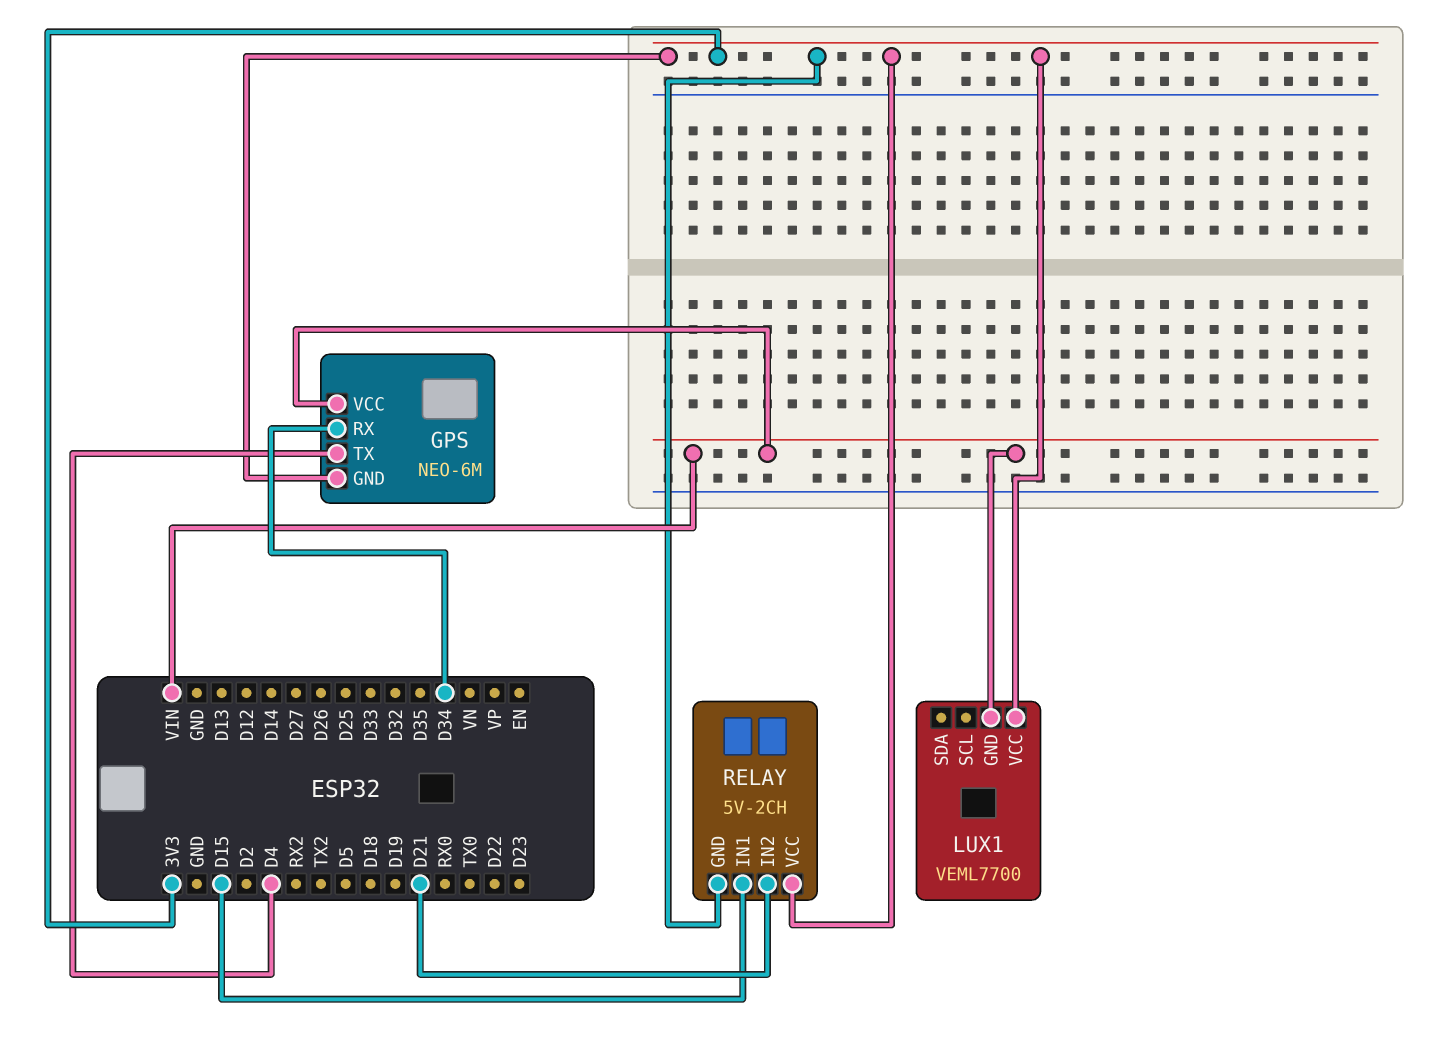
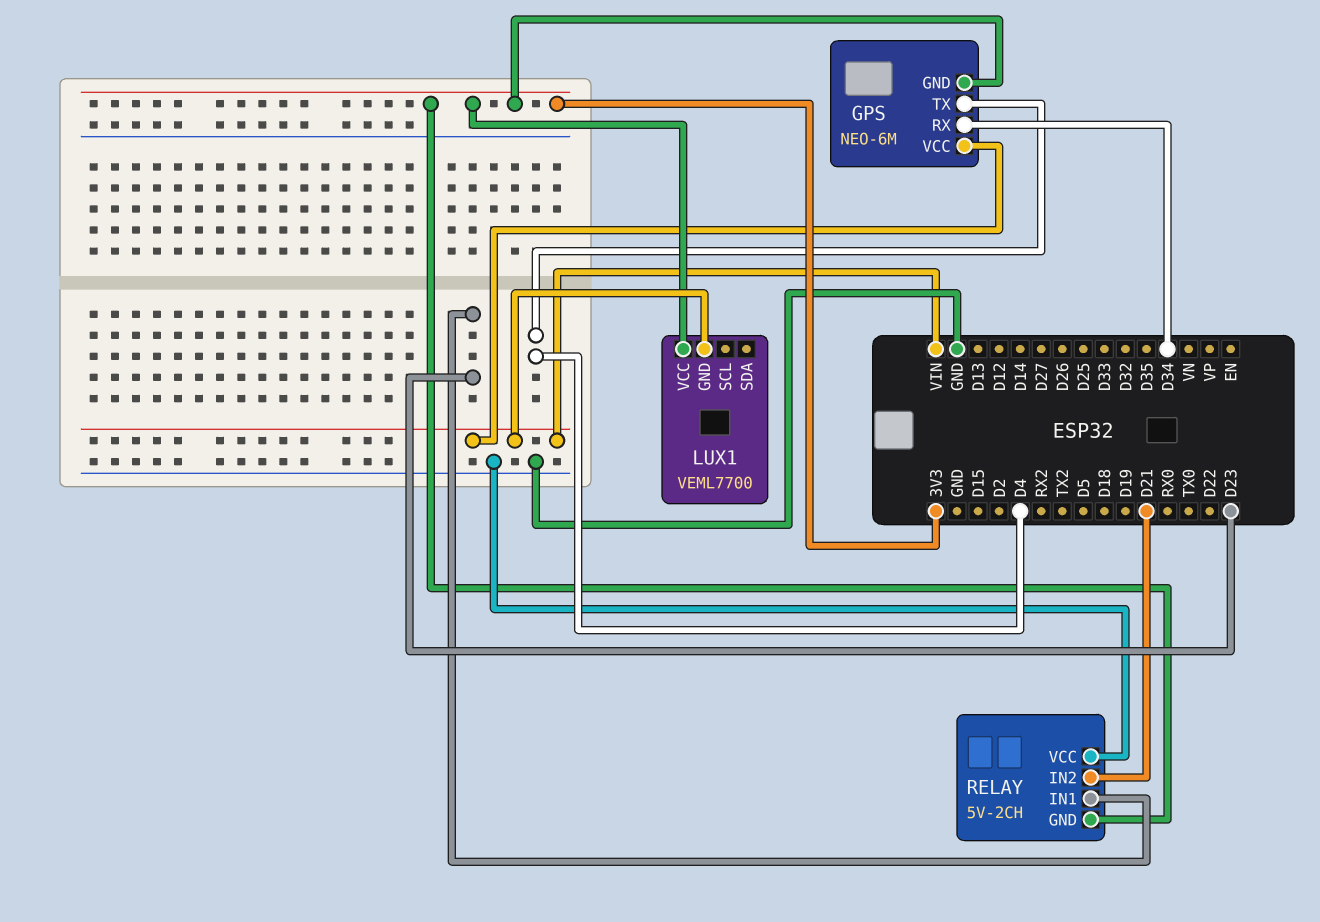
RELAY pin IN1: D15 -> D23
RELAY pin VCC: 3V3 -> GND

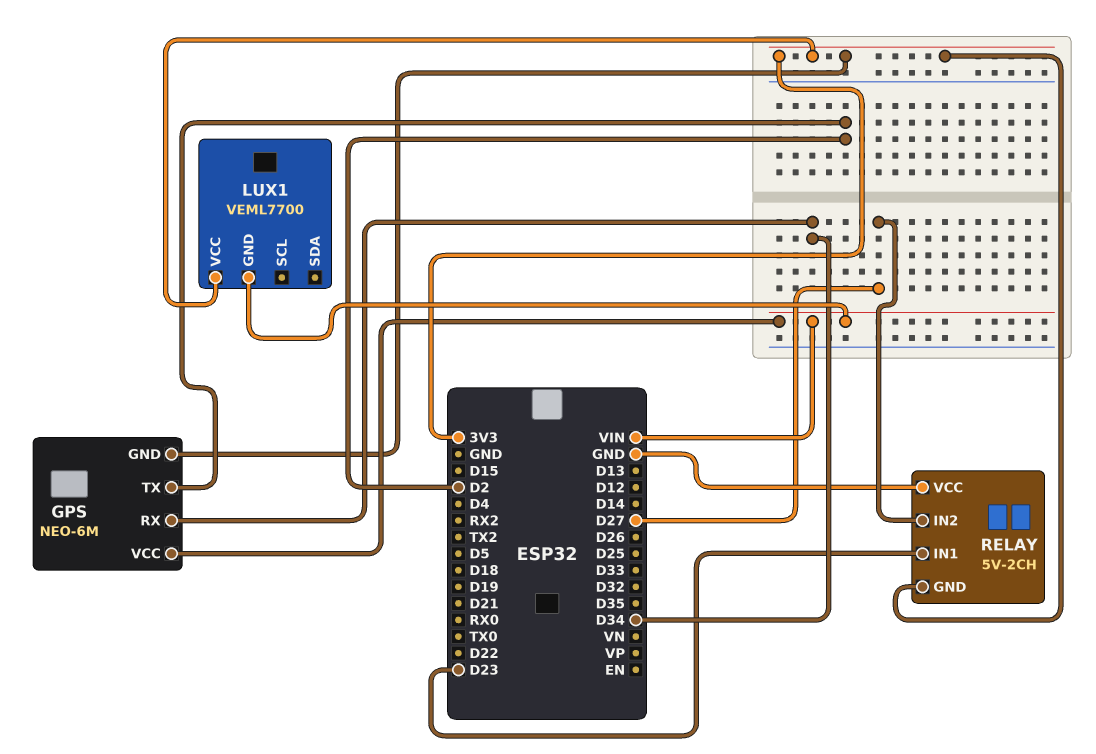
GPS pin TX: D4 -> D2
RELAY pin IN2: D21 -> D27

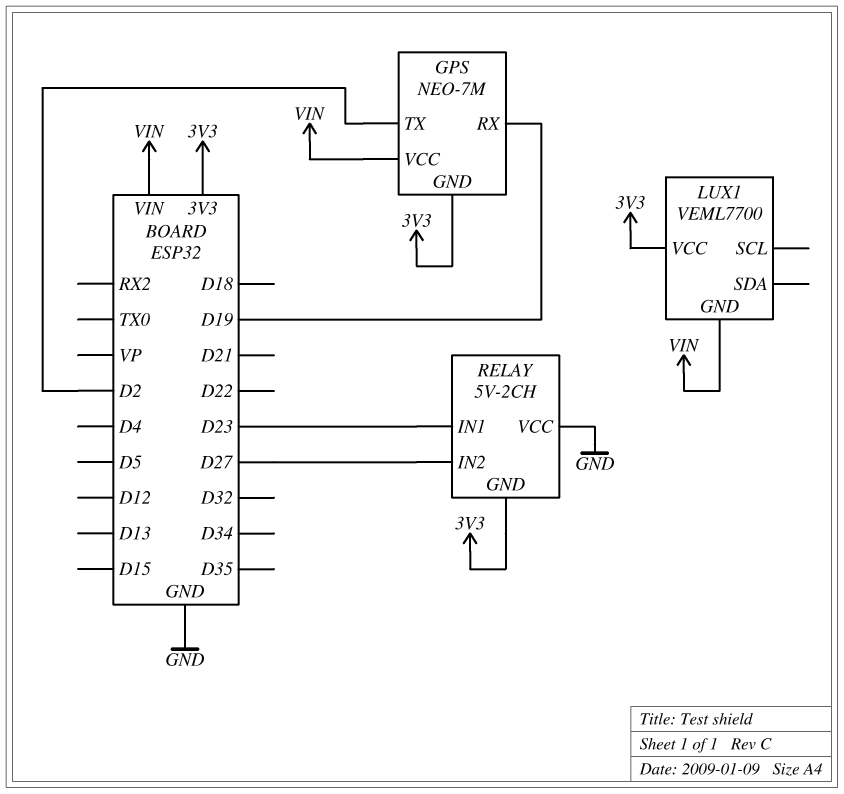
GPS: NEO-6M -> NEO-7M
GPS pin RX: D34 -> D19

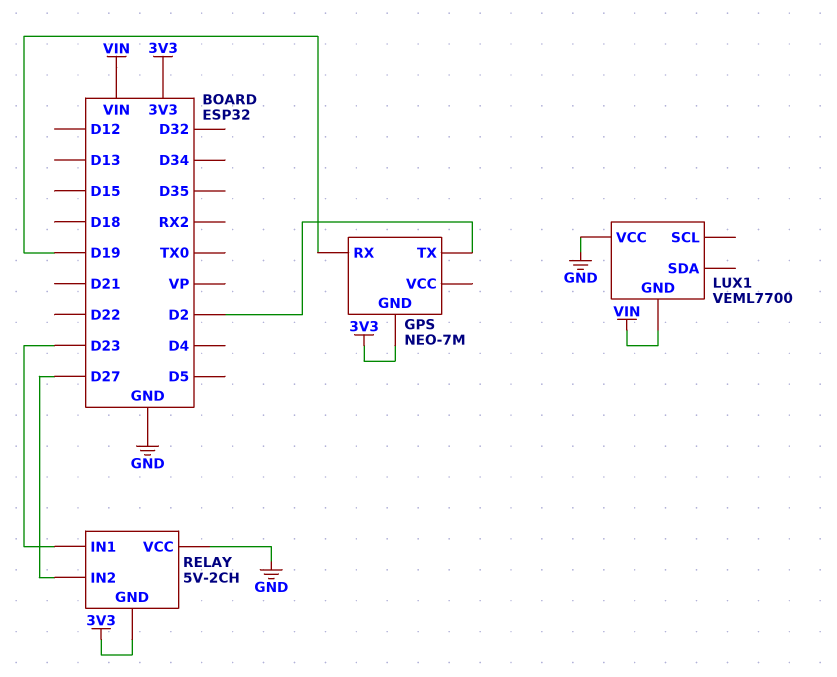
GPS pin VCC: VIN -> none
LUX1 pin VCC: 3V3 -> GND

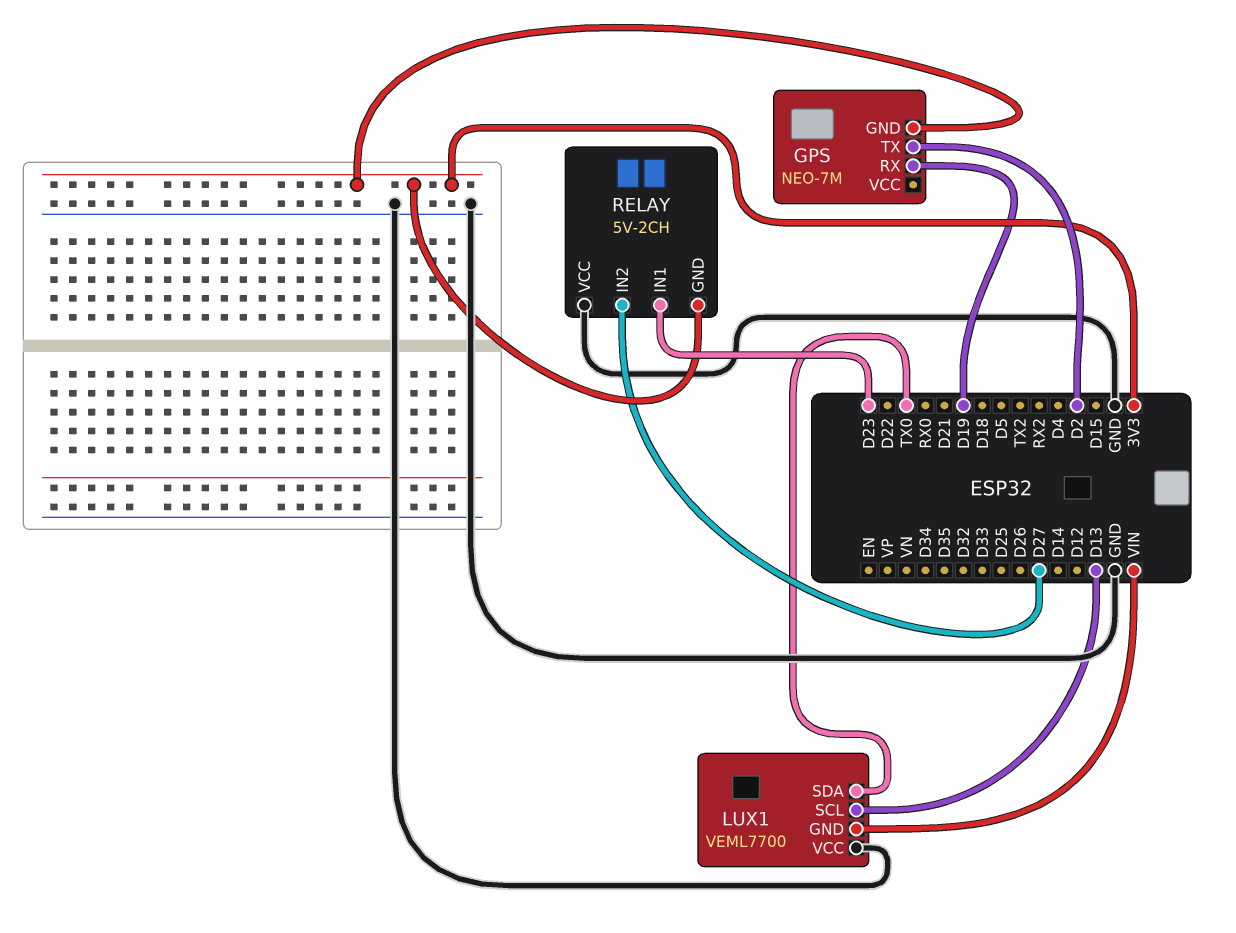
LUX1 pin SCL: none -> D13
LUX1 pin SDA: none -> TX0

